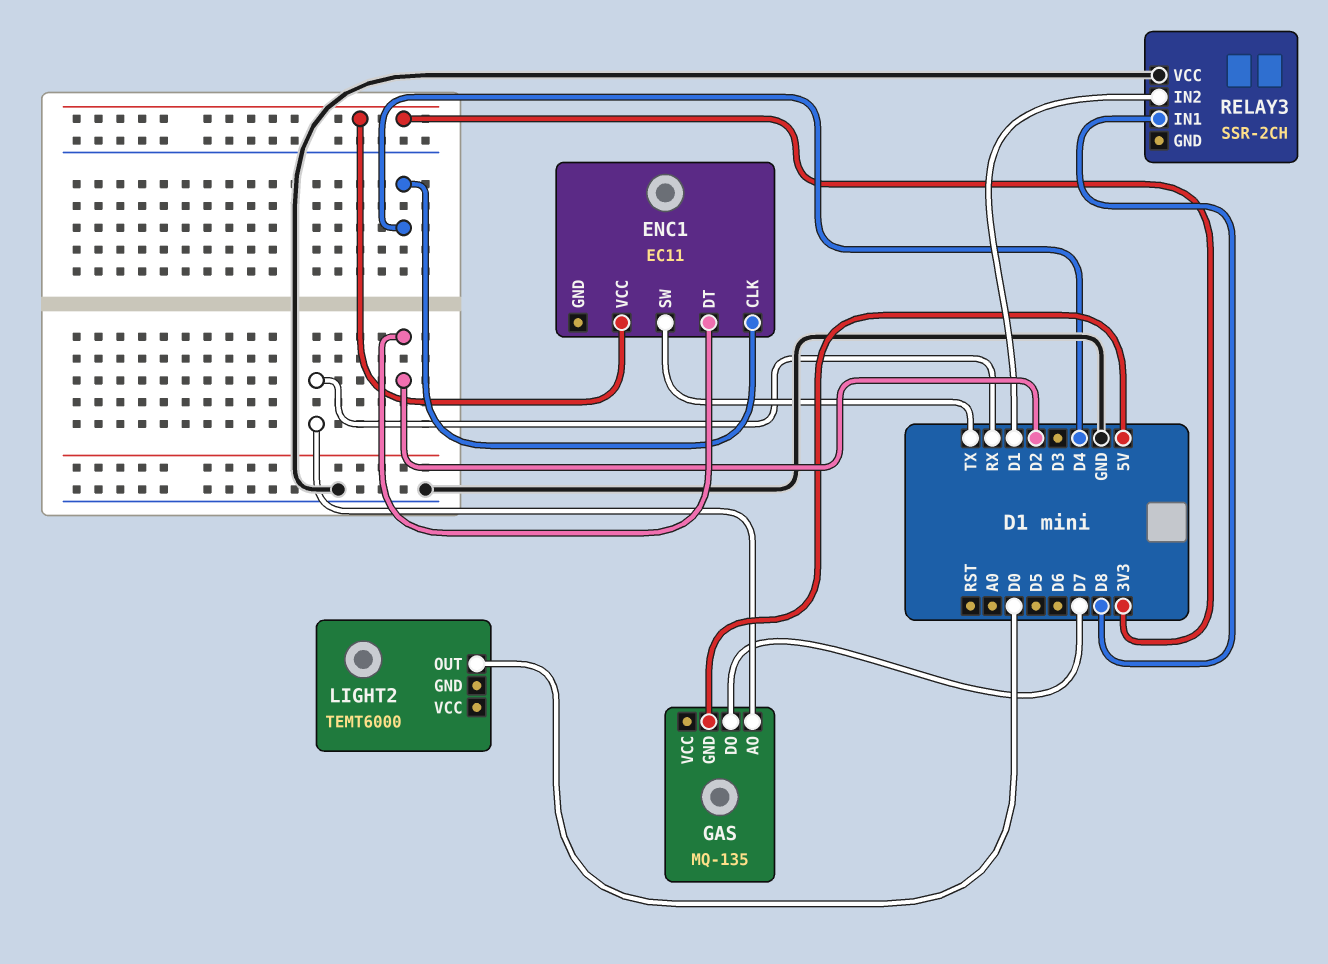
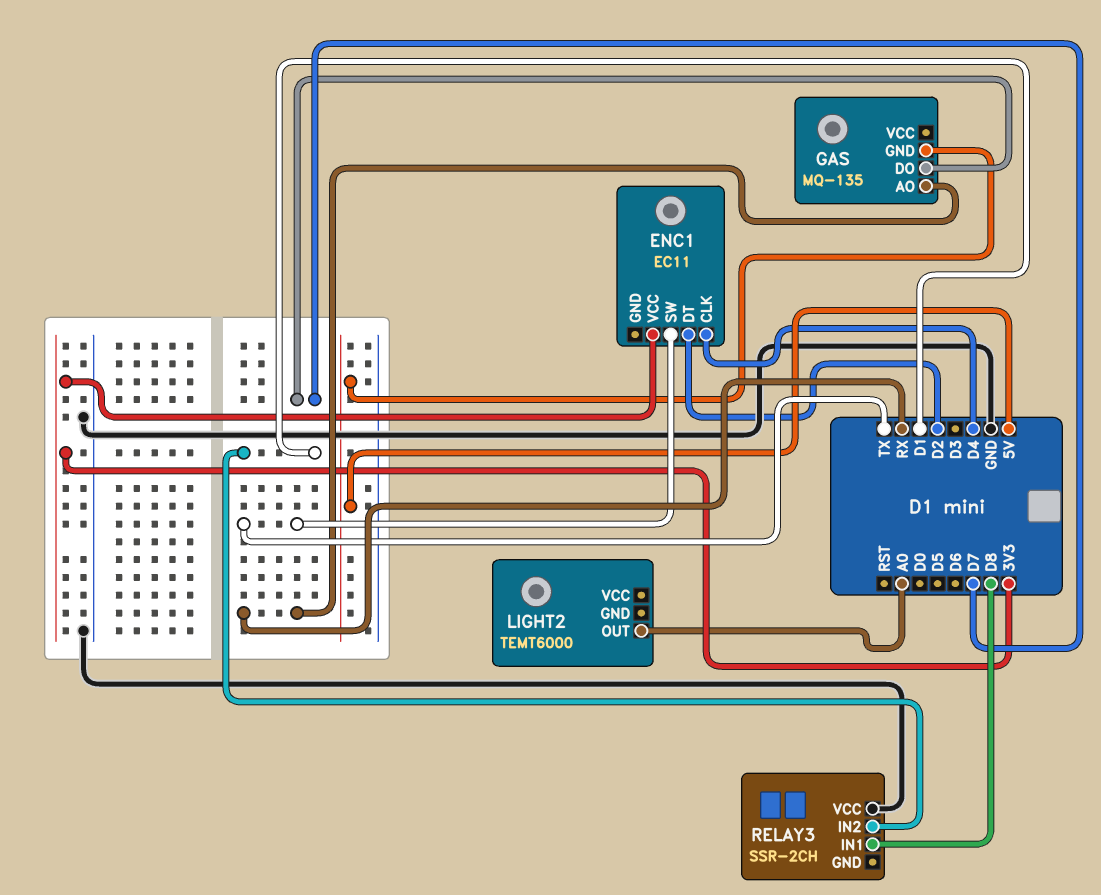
LIGHT2 pin OUT: D0 -> A0

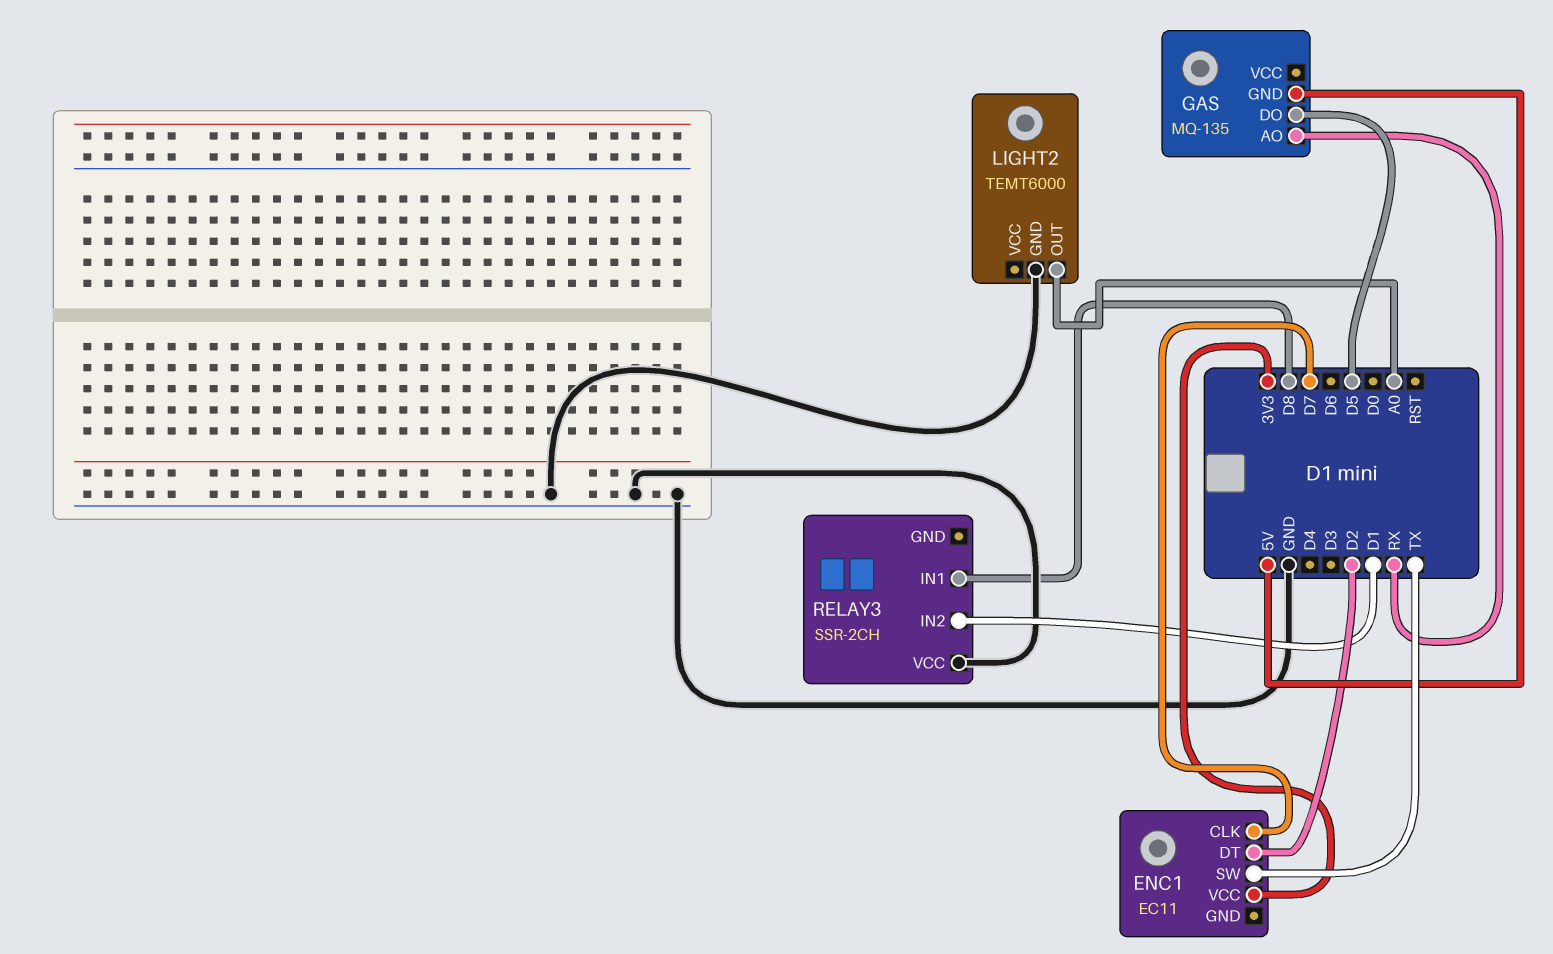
ENC1 pin CLK: D4 -> D7
GAS pin DO: D7 -> D5
LIGHT2 pin GND: none -> GND

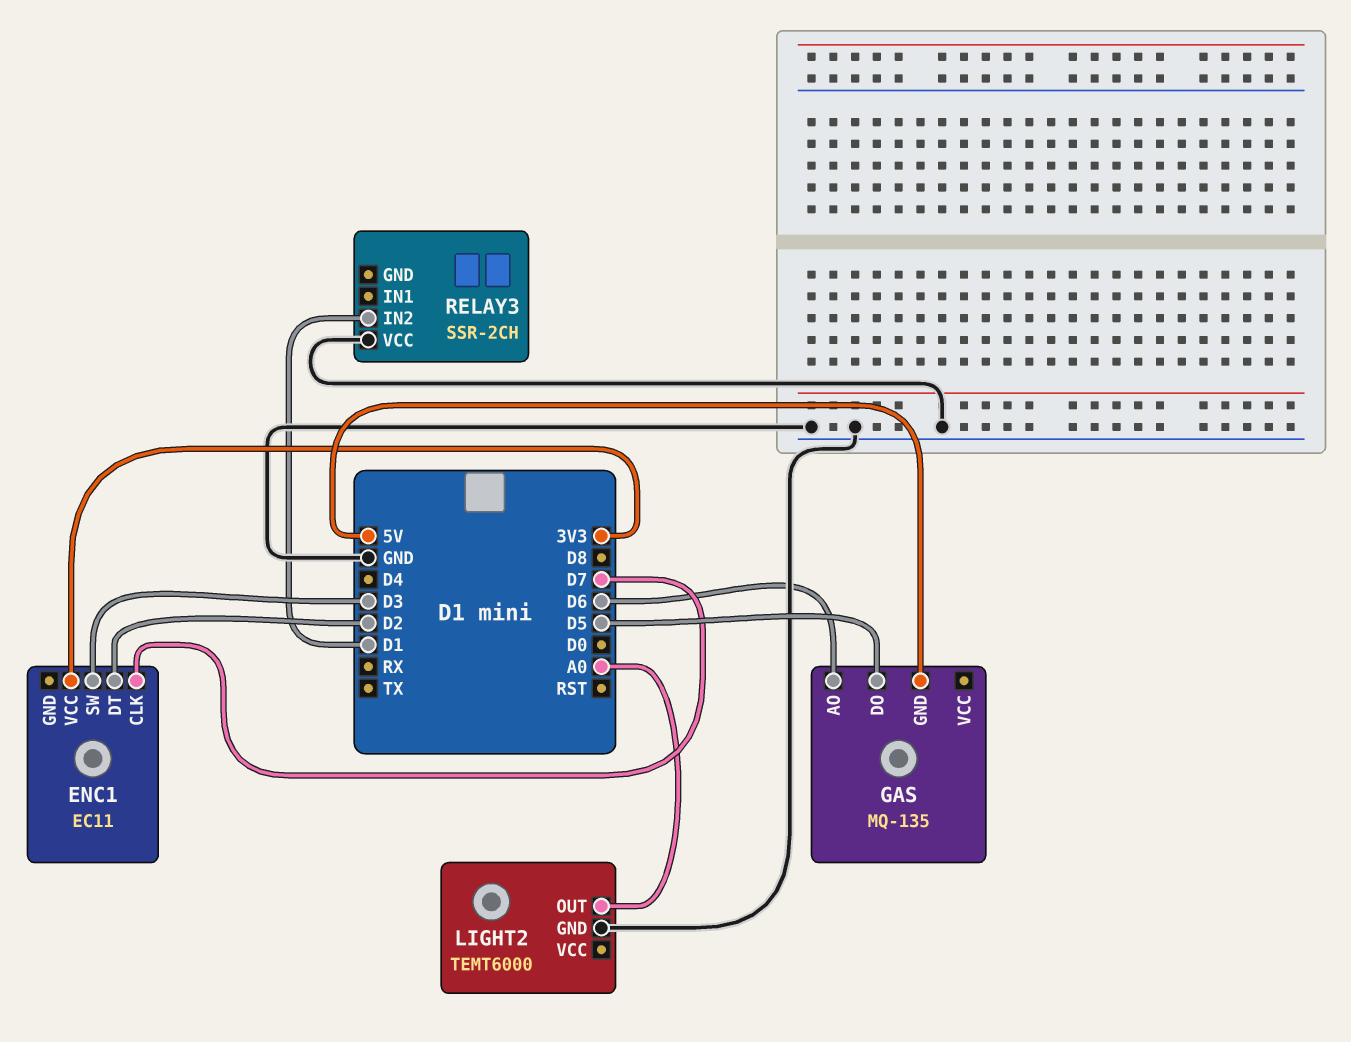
ENC1 pin SW: TX -> D3
GAS pin AO: RX -> D6
RELAY3 pin IN1: D8 -> none

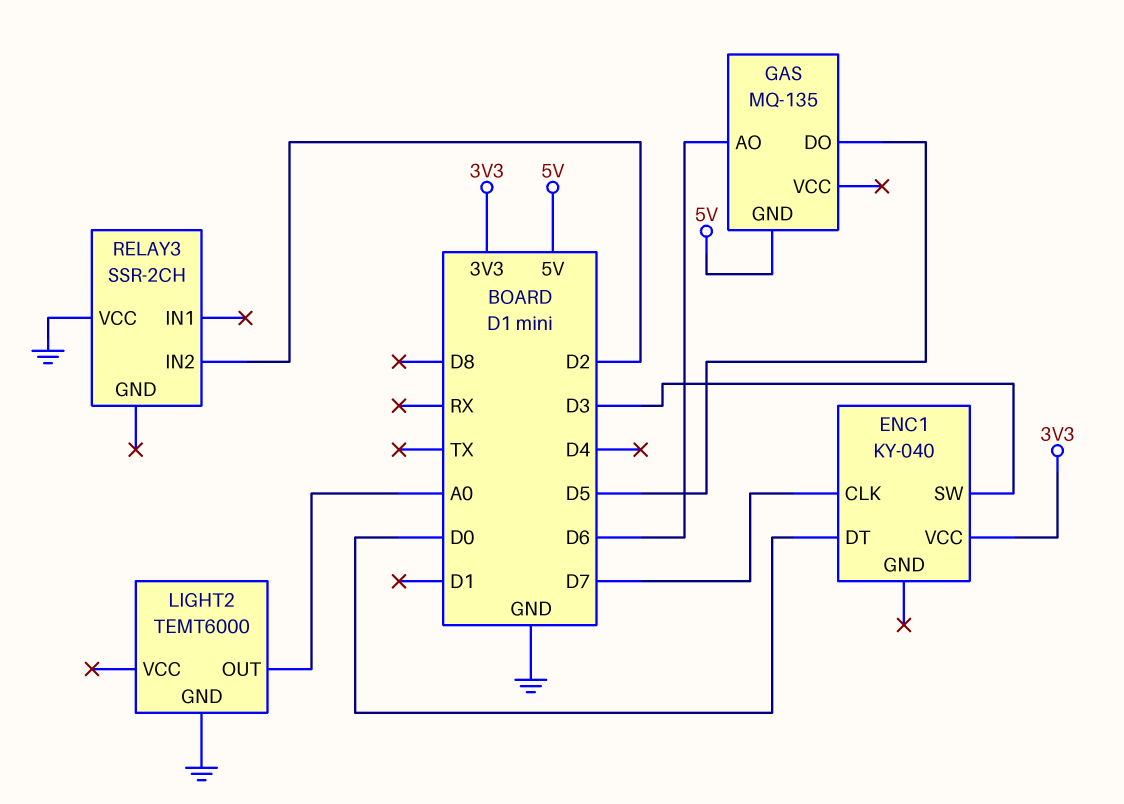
ENC1: EC11 -> KY-040
ENC1 pin DT: D2 -> D0
RELAY3 pin IN2: D1 -> D2

